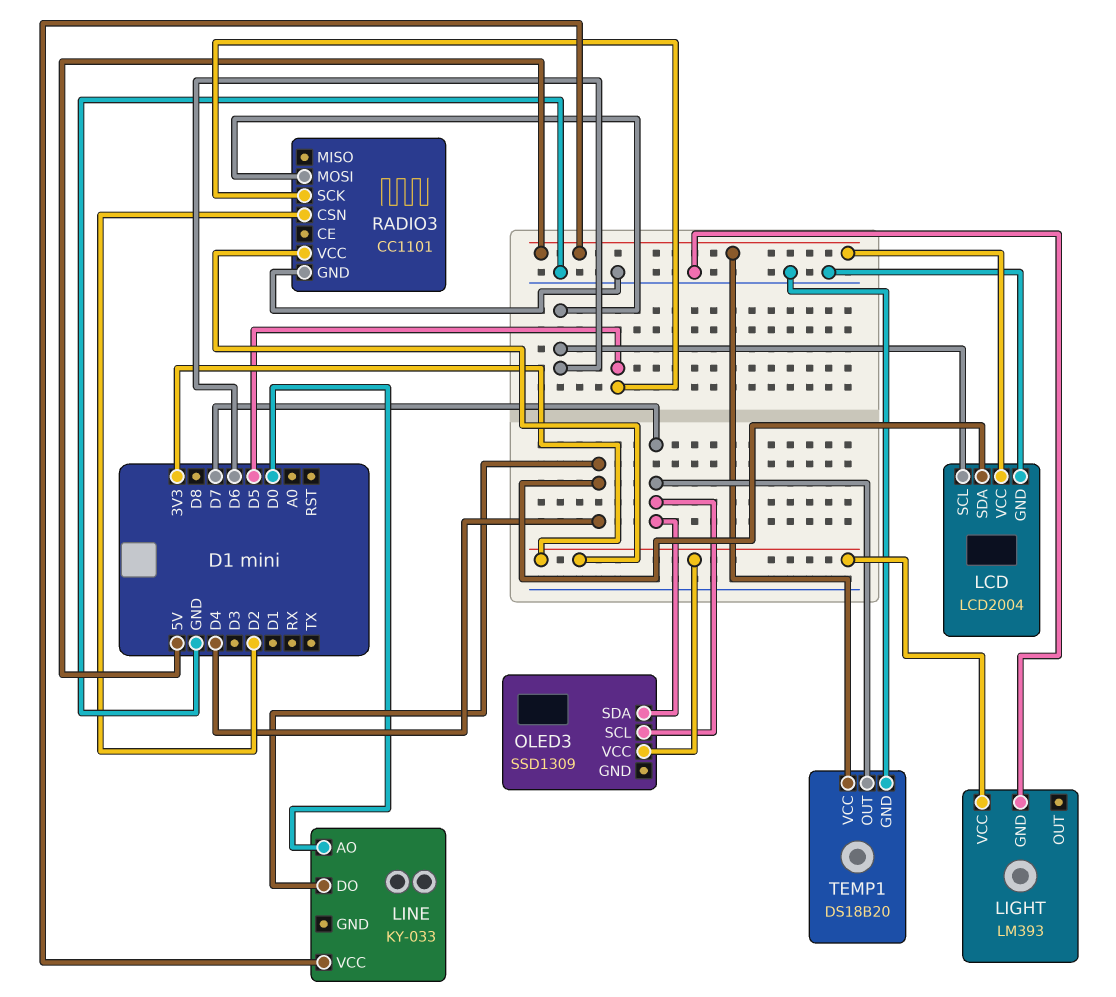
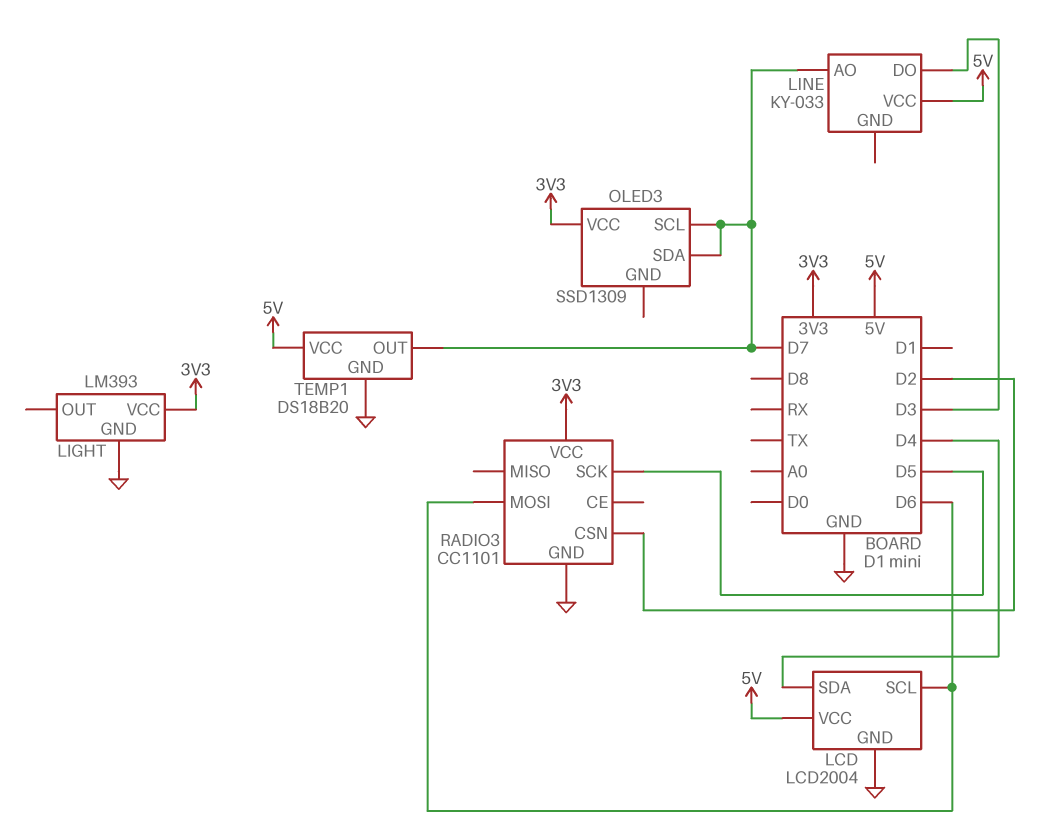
LINE pin AO: D0 -> D7
LINE pin DO: D4 -> D3

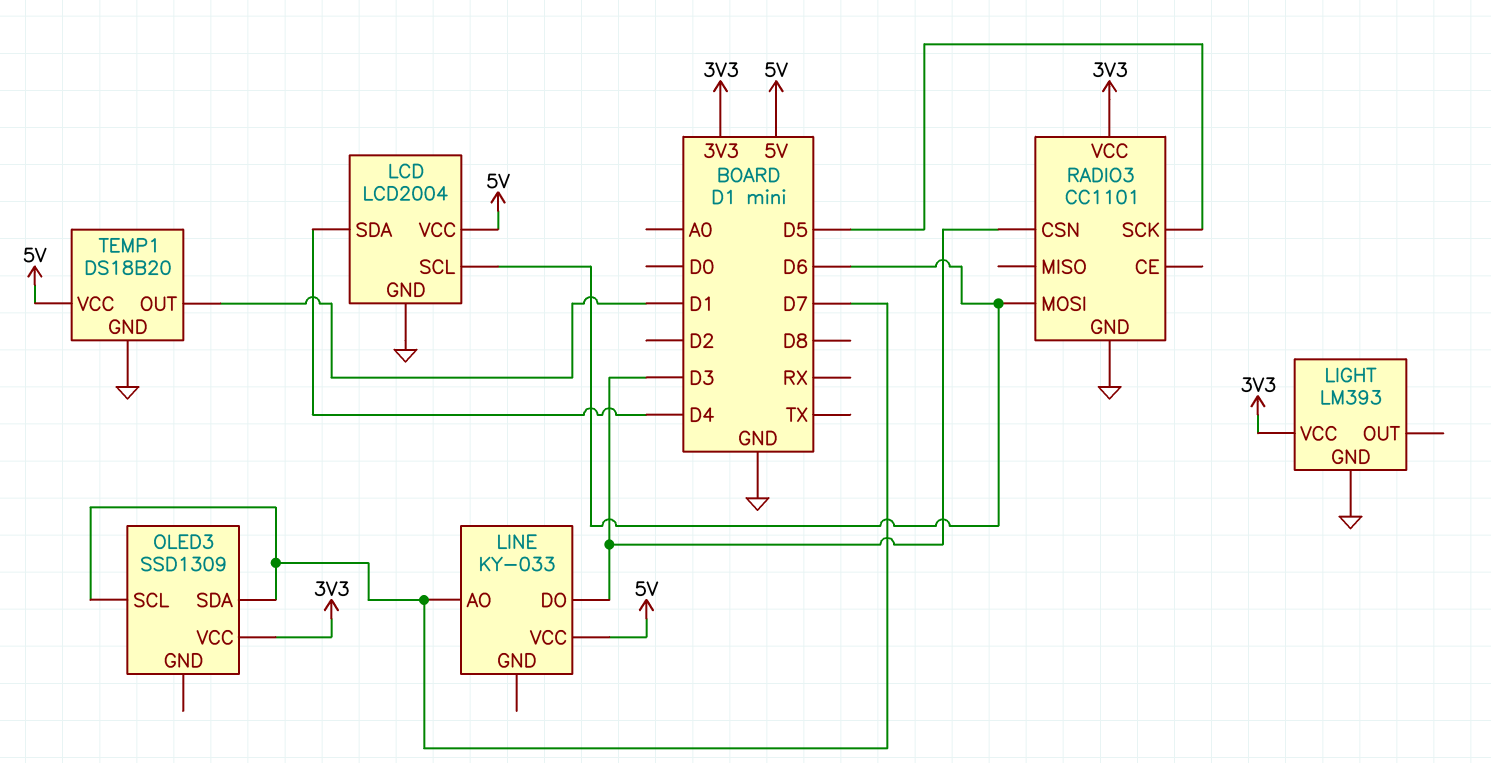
RADIO3 pin CSN: D2 -> D3
TEMP1 pin OUT: D7 -> D1

